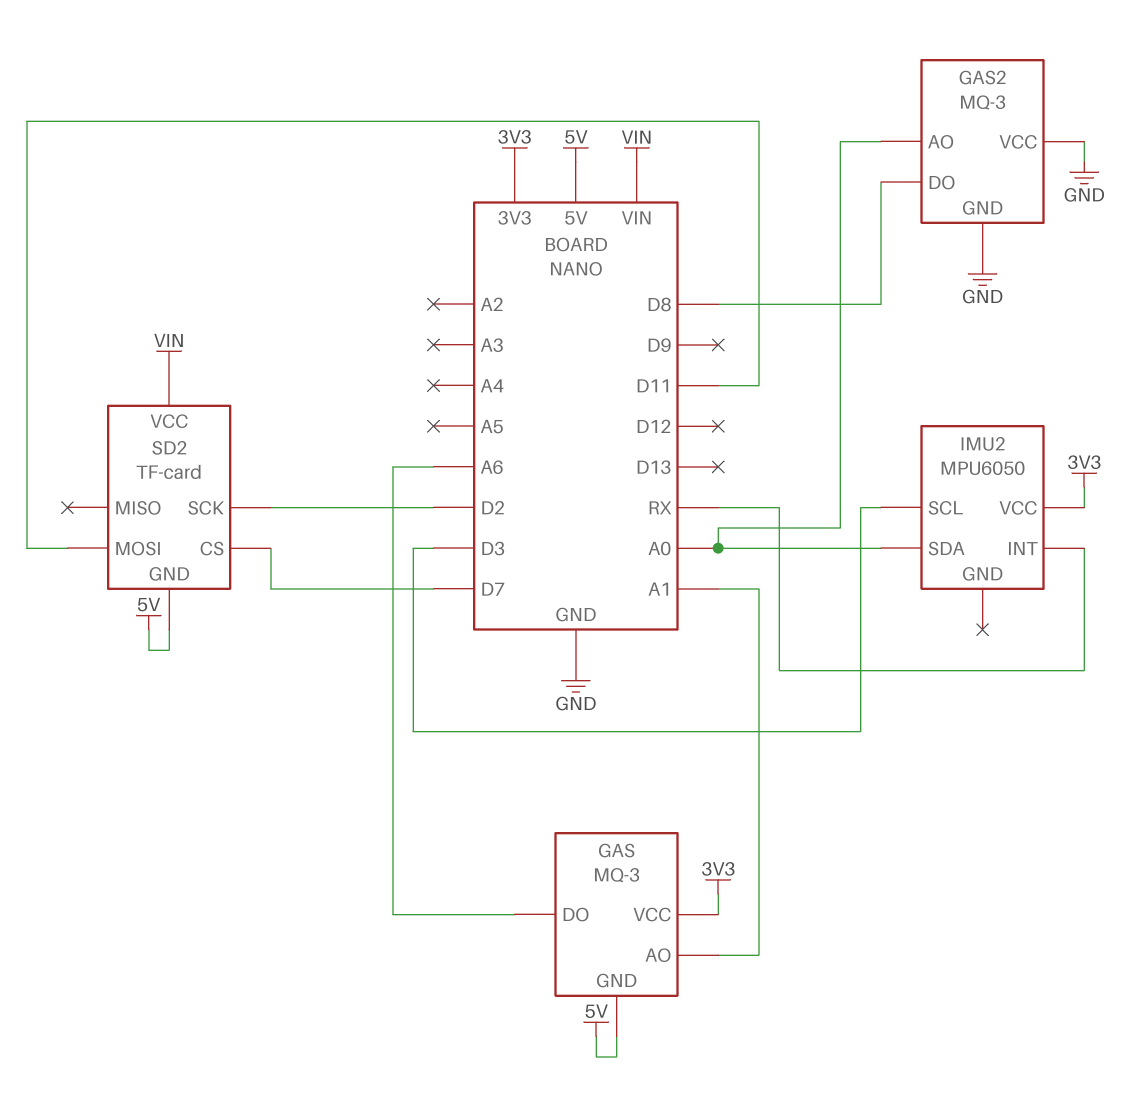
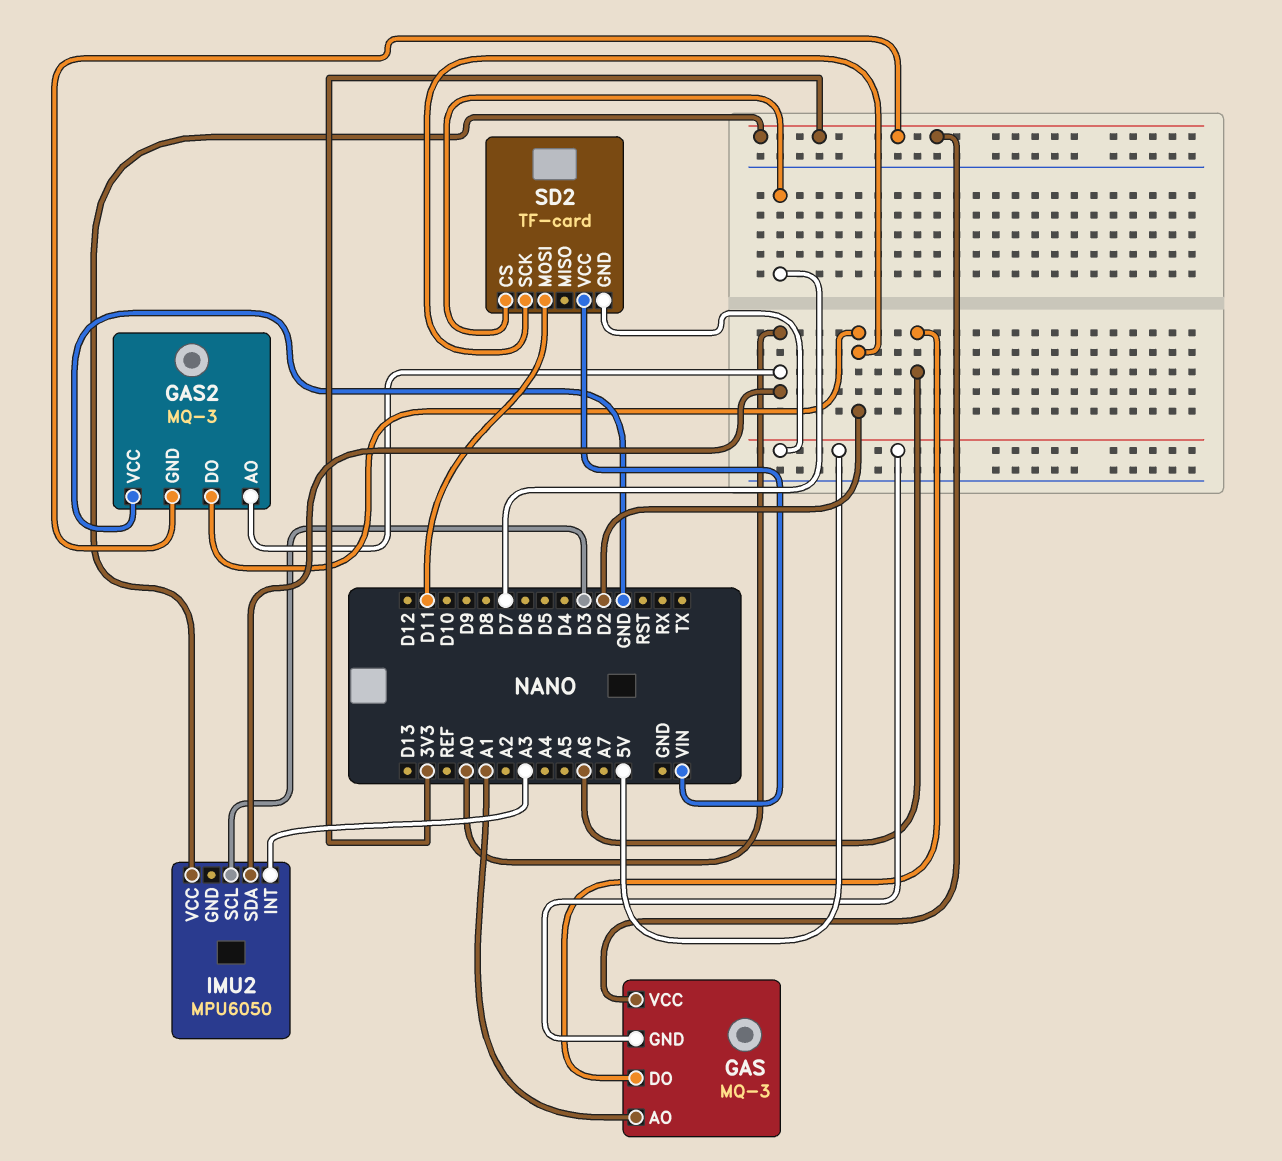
GAS2 pin DO: D8 -> D2
GAS2 pin GND: GND -> 3V3
IMU2 pin INT: RX -> A3

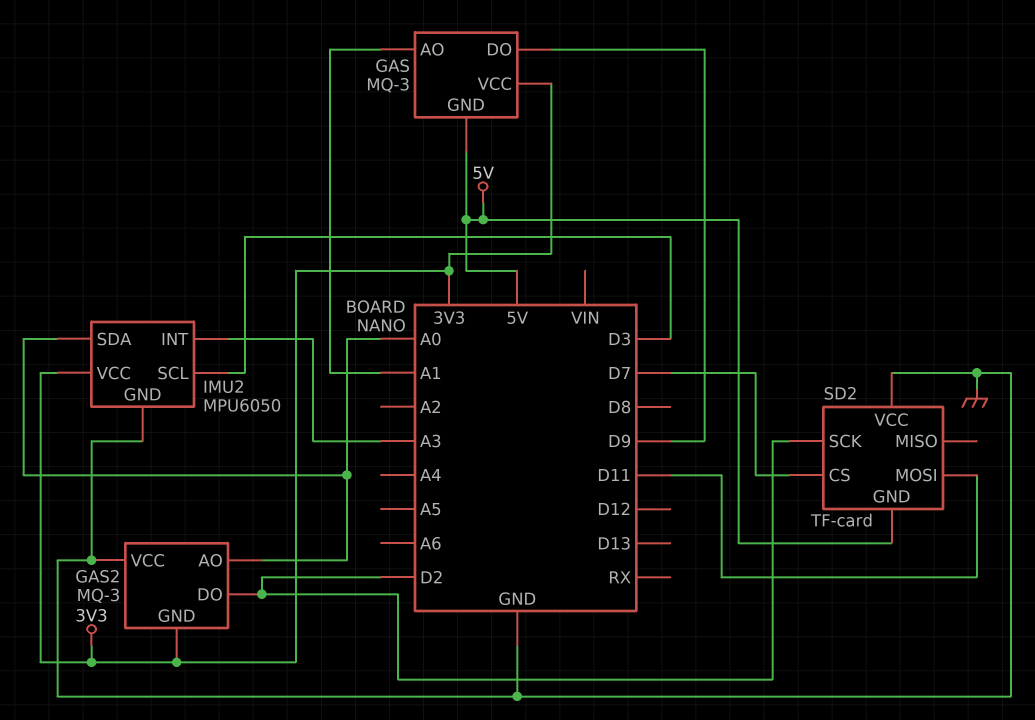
GAS pin DO: A6 -> D9
IMU2 pin GND: none -> GND
SD2 pin VCC: VIN -> GND

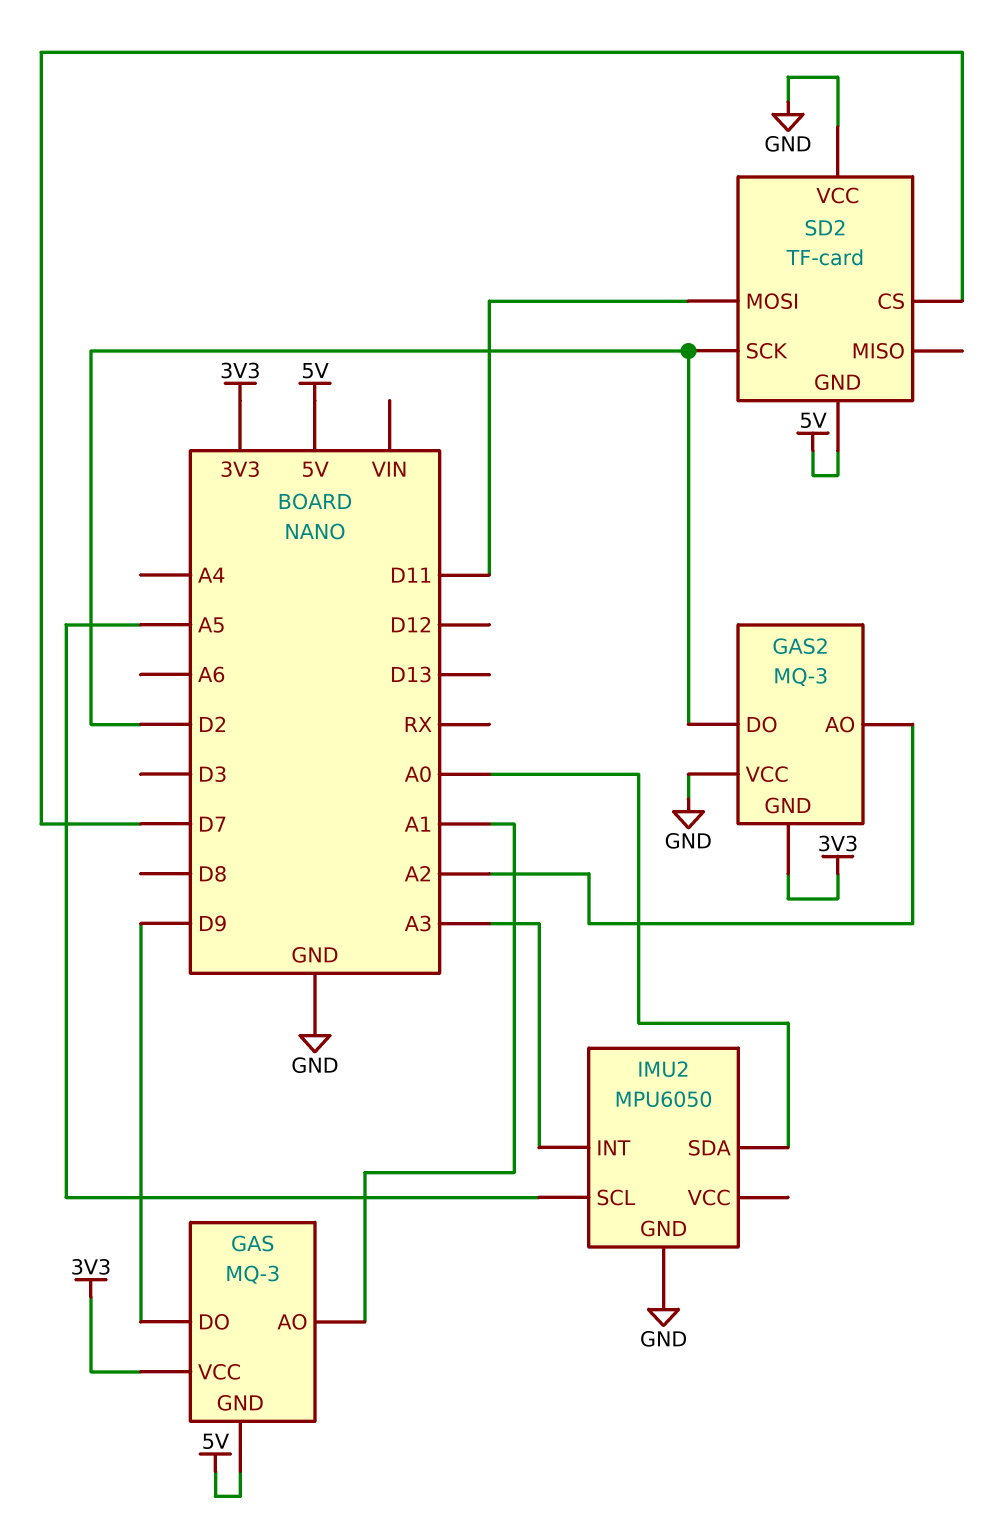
GAS2 pin AO: A0 -> A2
IMU2 pin SCL: D3 -> A5
IMU2 pin VCC: 3V3 -> none

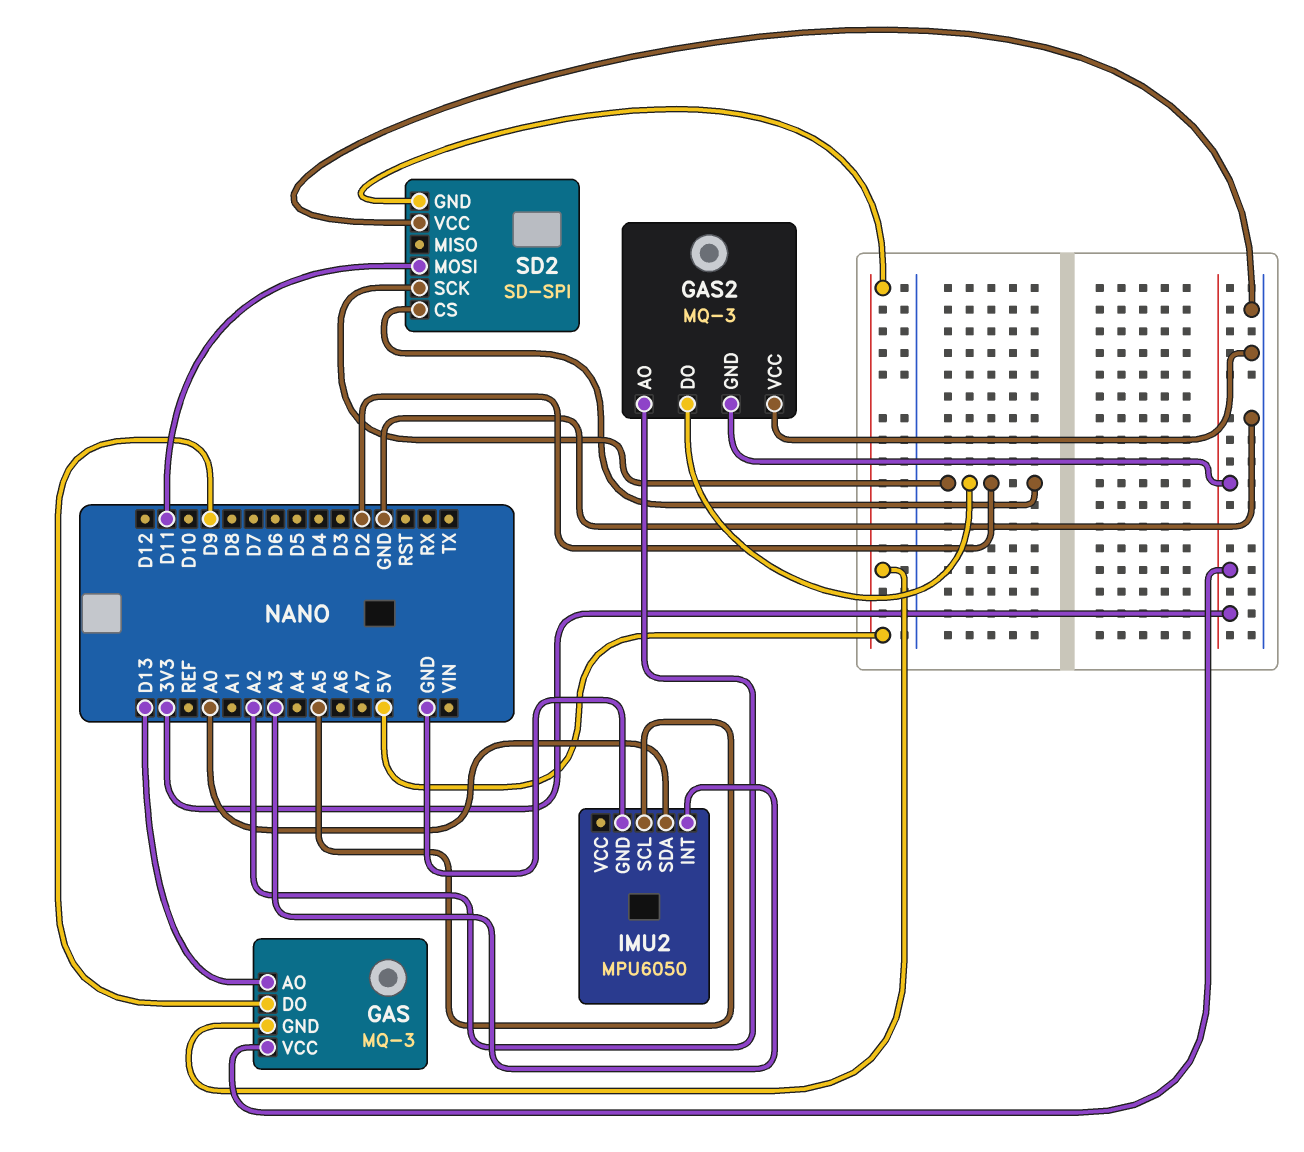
GAS pin AO: A1 -> D13
SD2: TF-card -> SD-SPI
SD2 pin CS: D7 -> D2

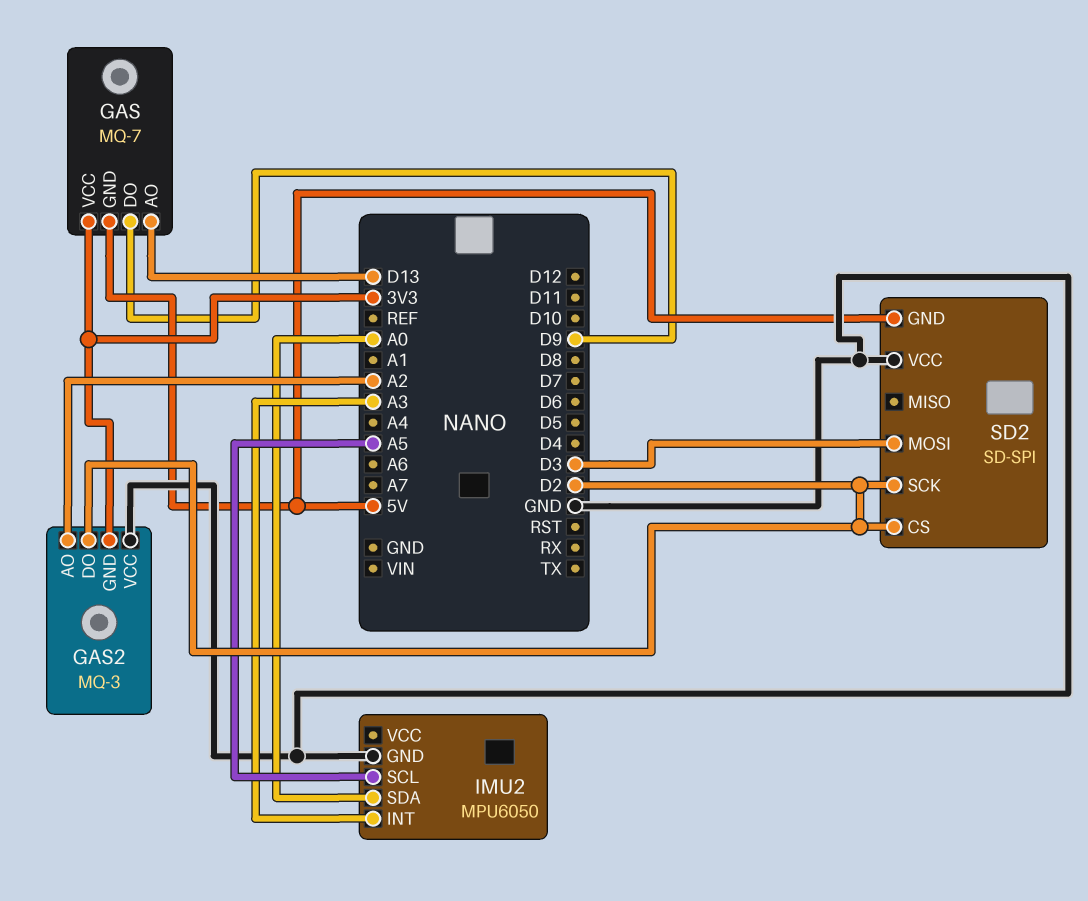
GAS: MQ-3 -> MQ-7
SD2 pin MOSI: D11 -> D3

